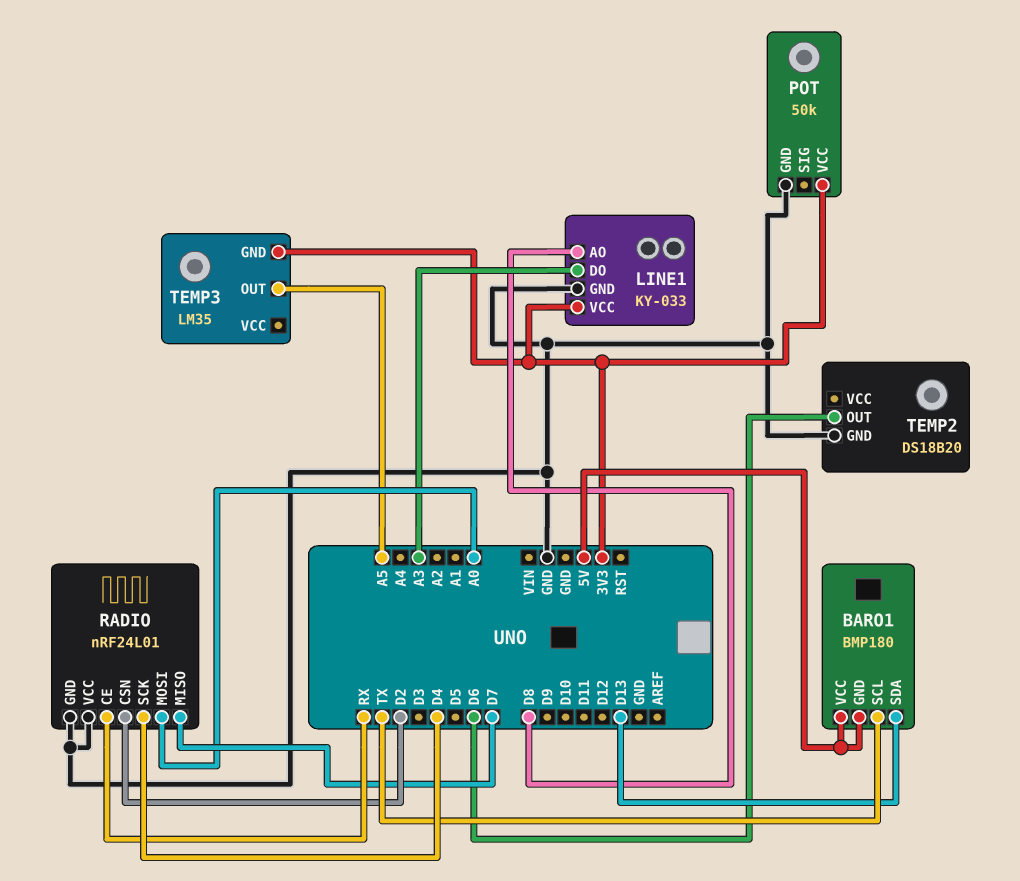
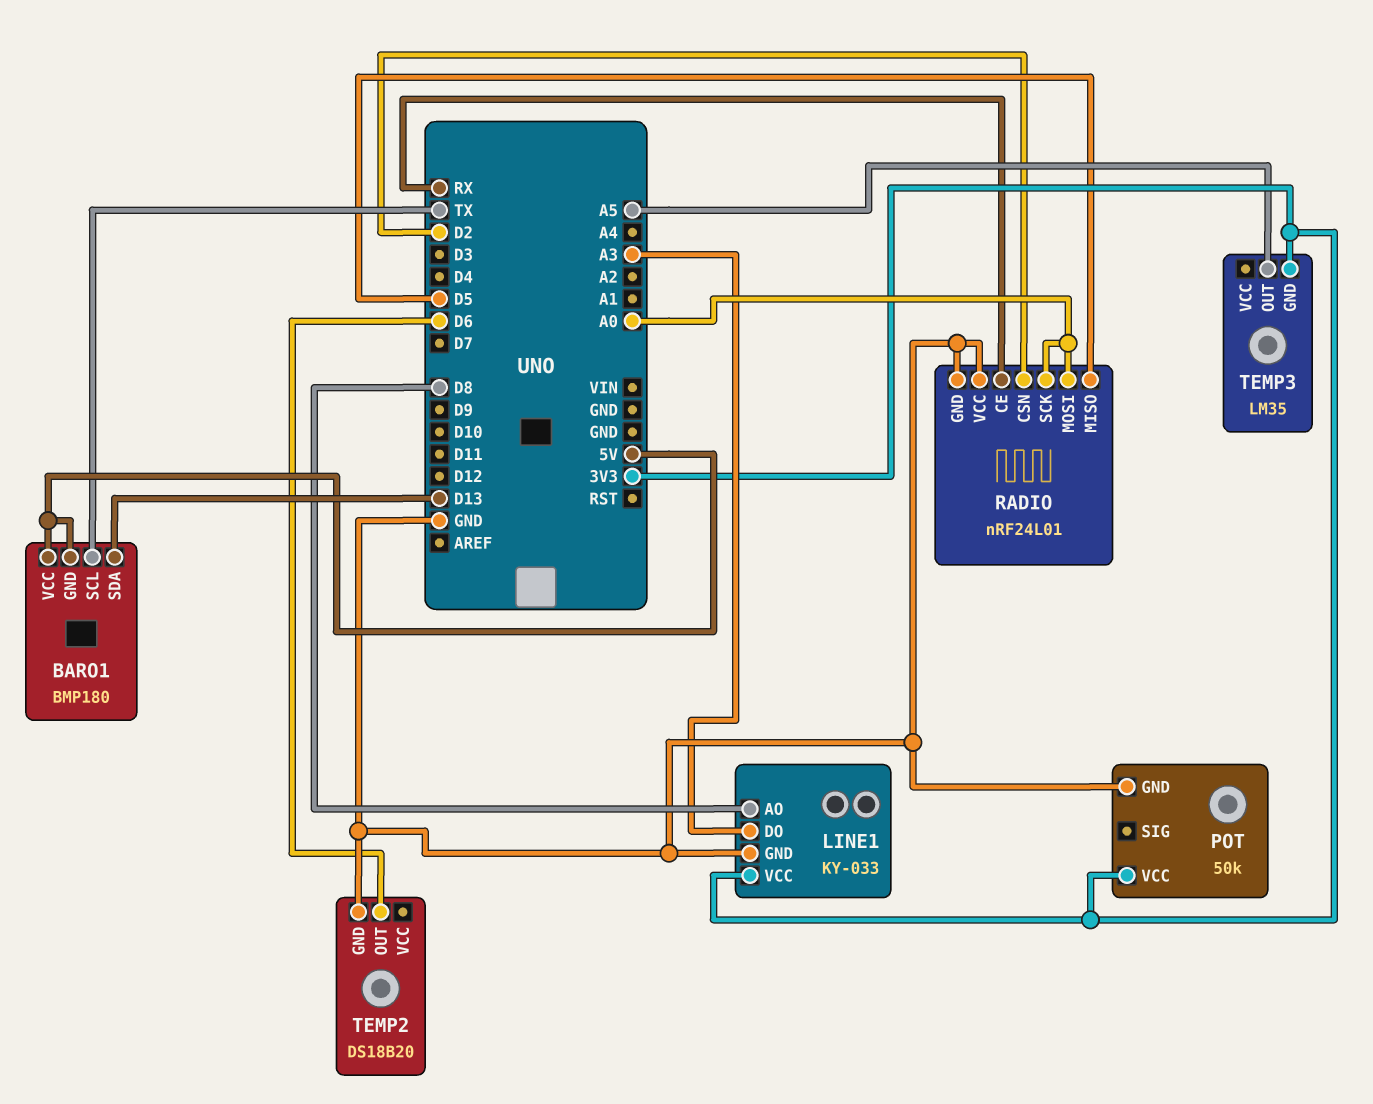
RADIO pin MISO: D7 -> D5
RADIO pin SCK: D4 -> A0

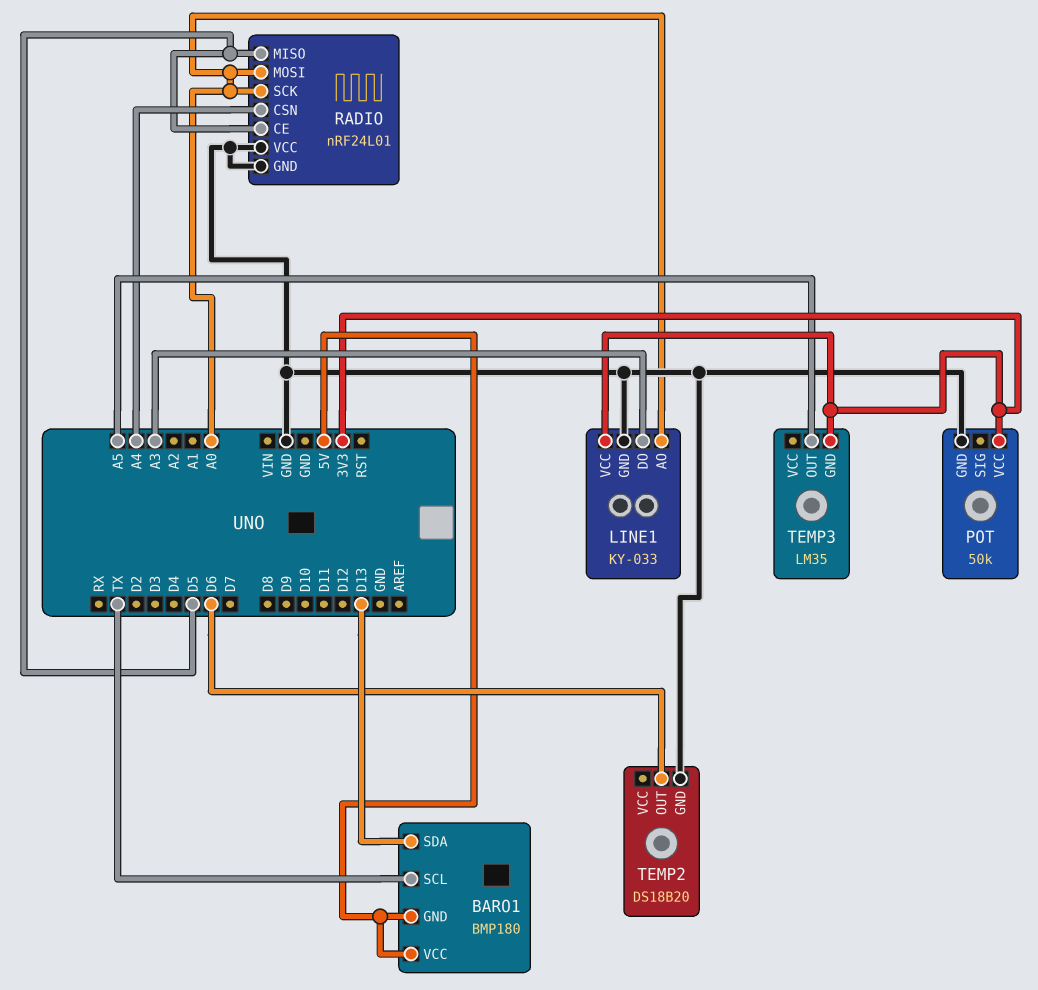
LINE1 pin AO: D8 -> A0
RADIO pin CE: RX -> D5
RADIO pin CSN: D2 -> A4

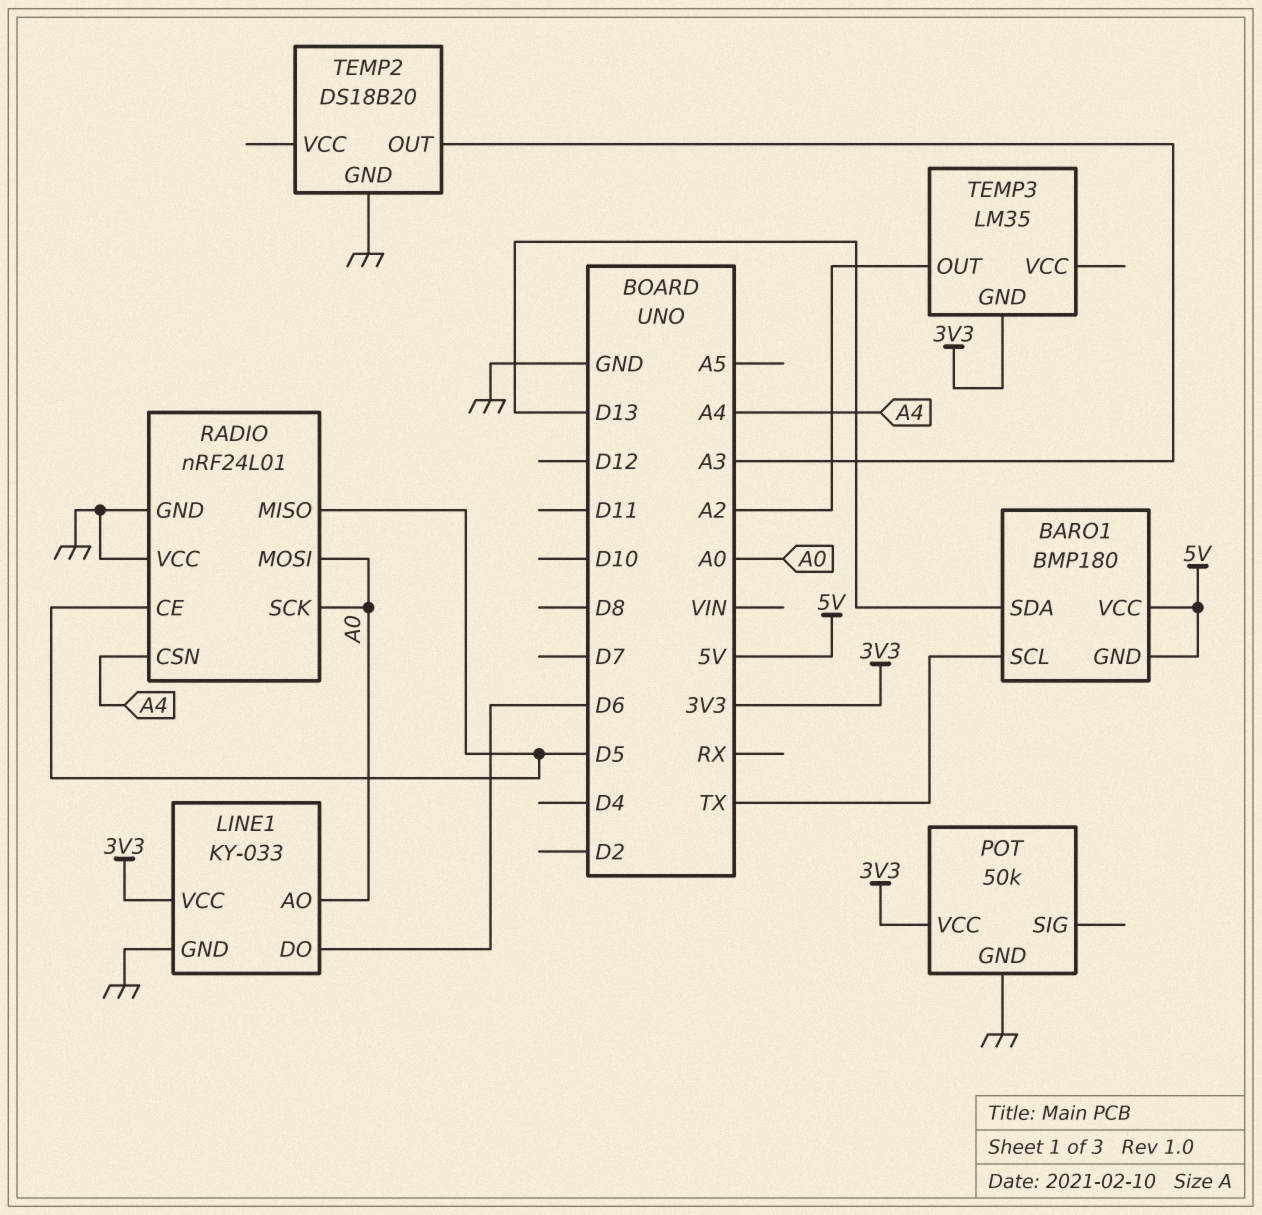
LINE1 pin DO: A3 -> D6
TEMP2 pin OUT: D6 -> A3
TEMP3 pin OUT: A5 -> A2

